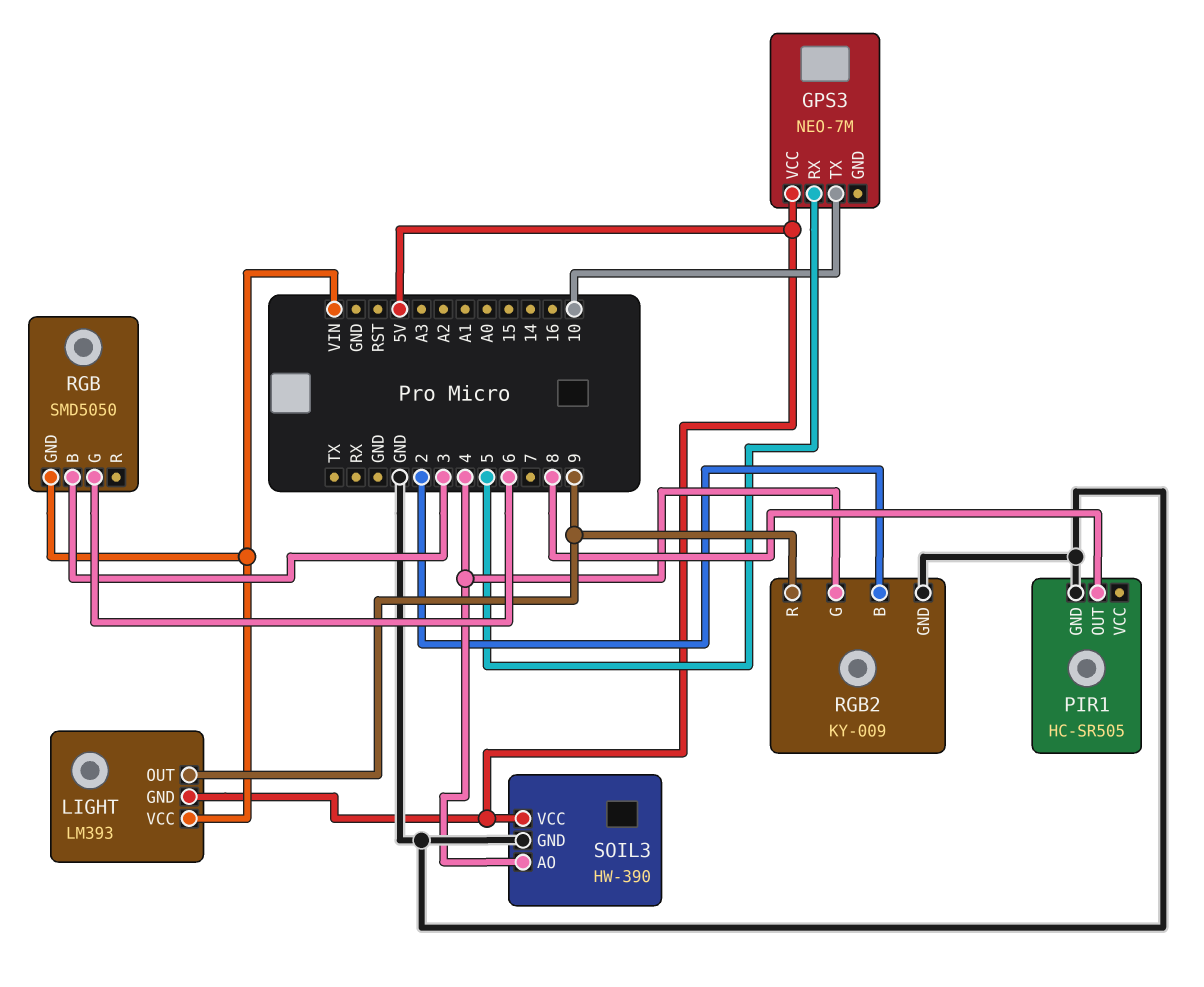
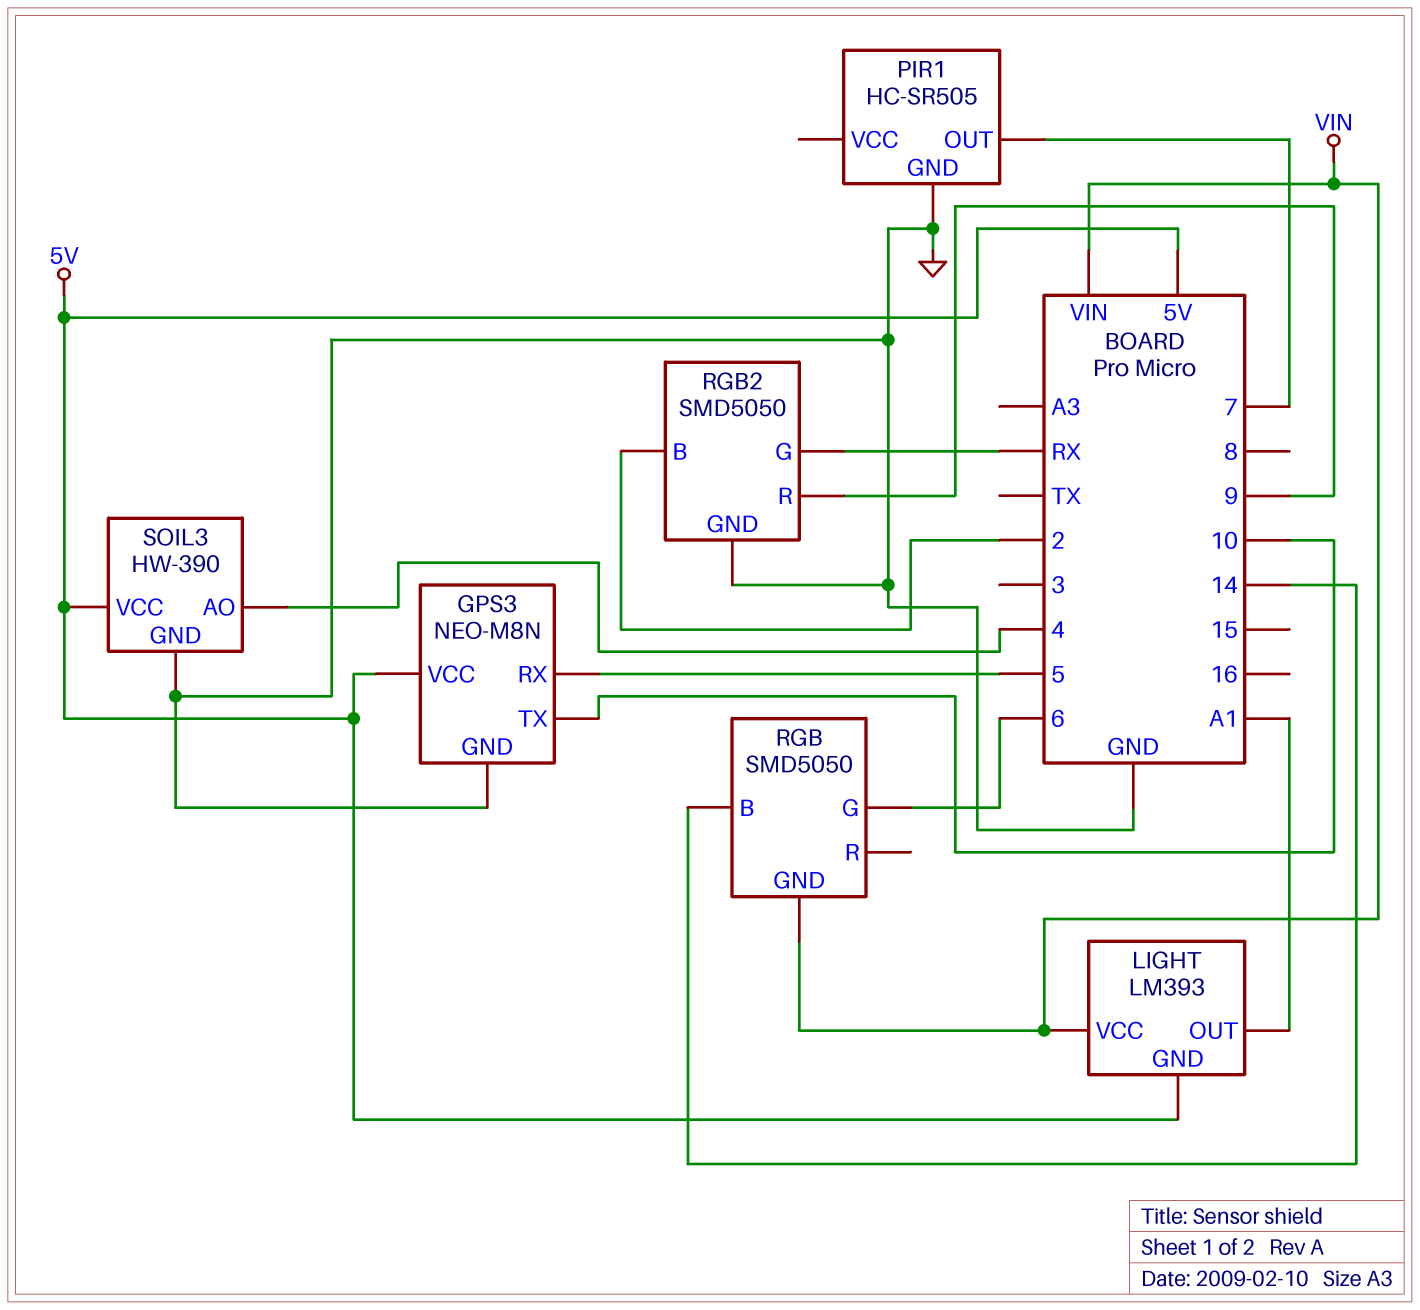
GPS3: NEO-7M -> NEO-M8N
GPS3 pin GND: none -> GND
LIGHT pin OUT: 9 -> A1
PIR1 pin OUT: 8 -> 7
RGB pin B: 3 -> 14
RGB2: KY-009 -> SMD5050
RGB2 pin G: 4 -> RX

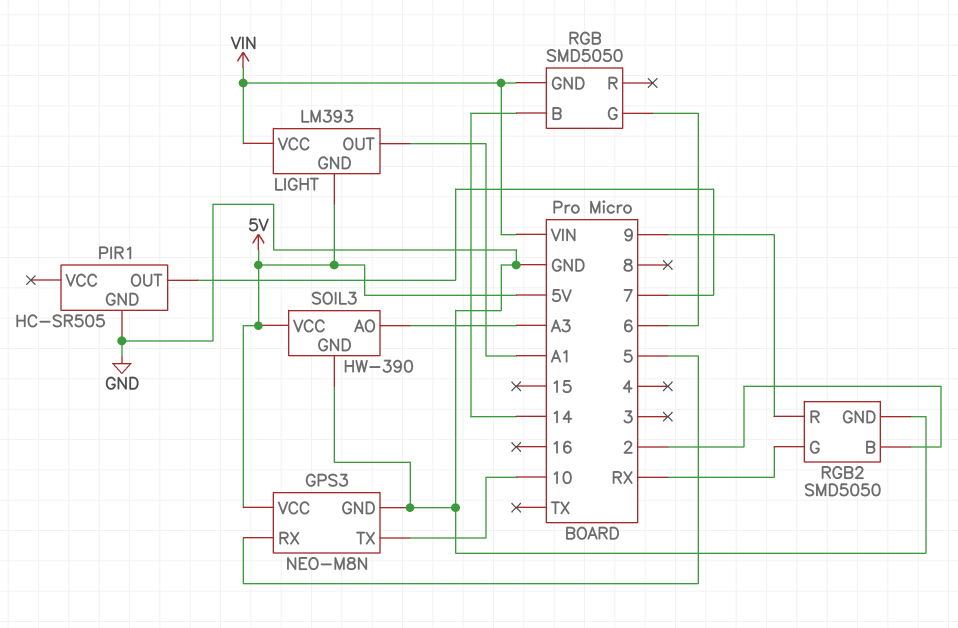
SOIL3 pin AO: 4 -> A3

